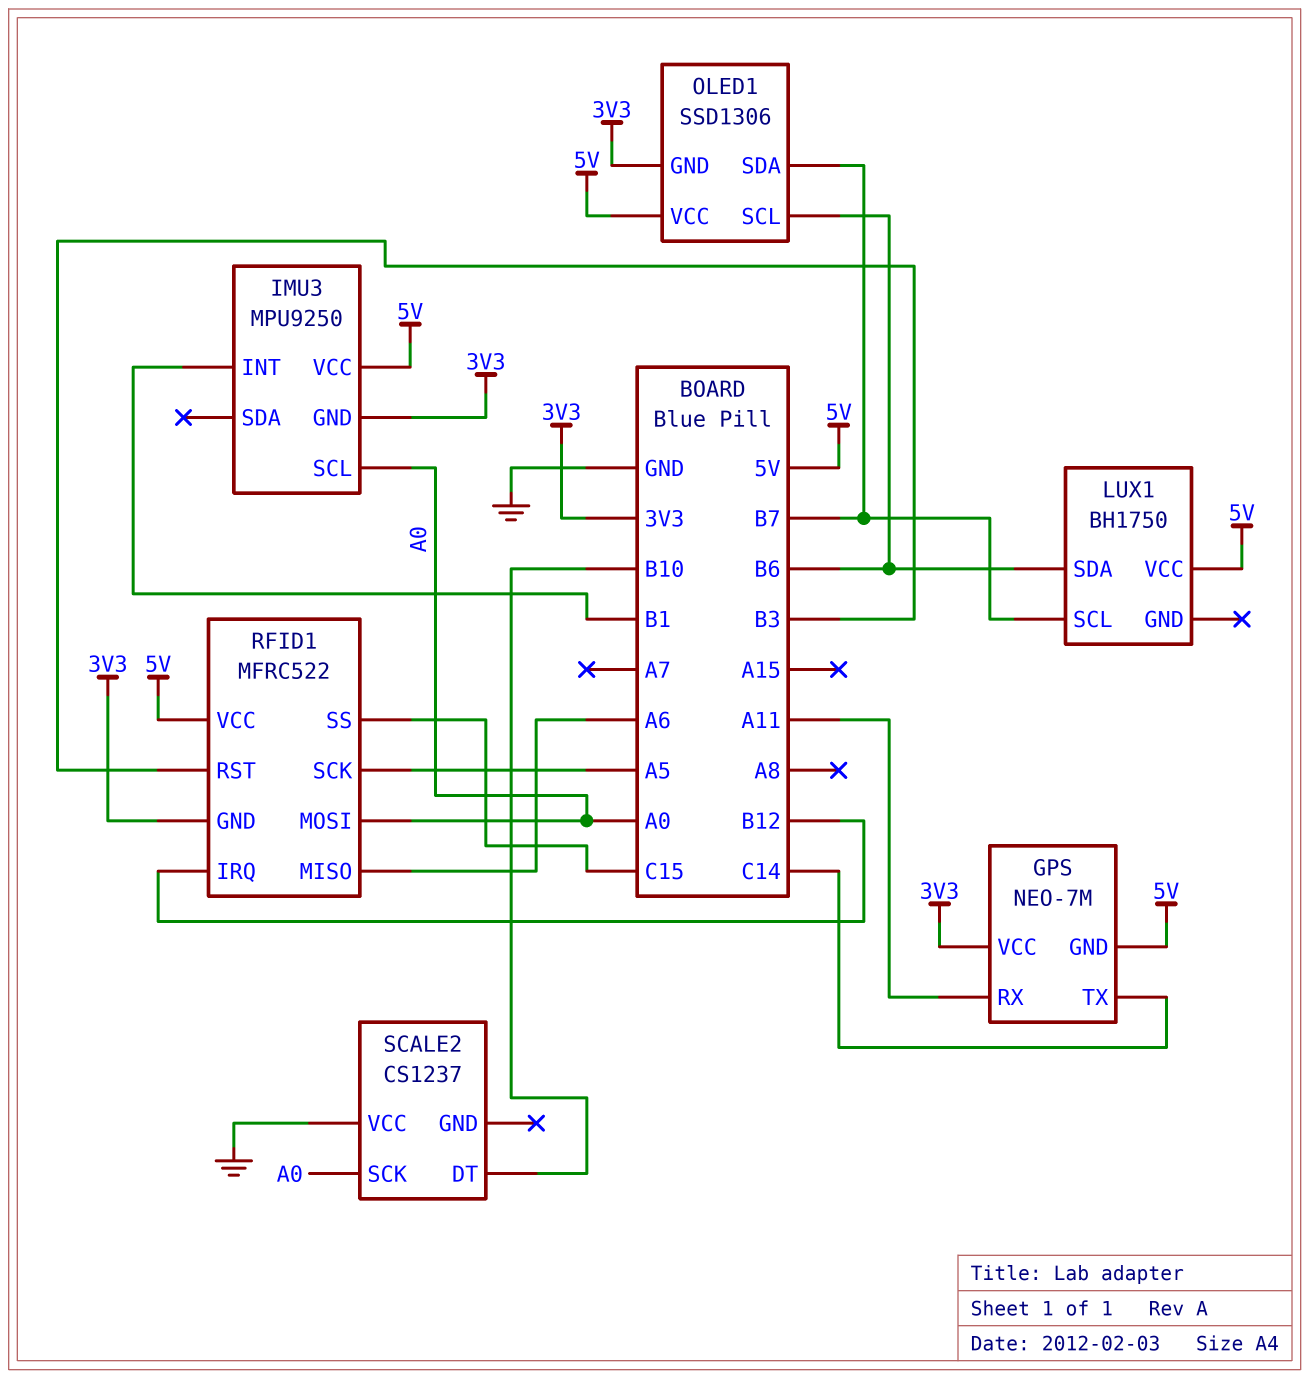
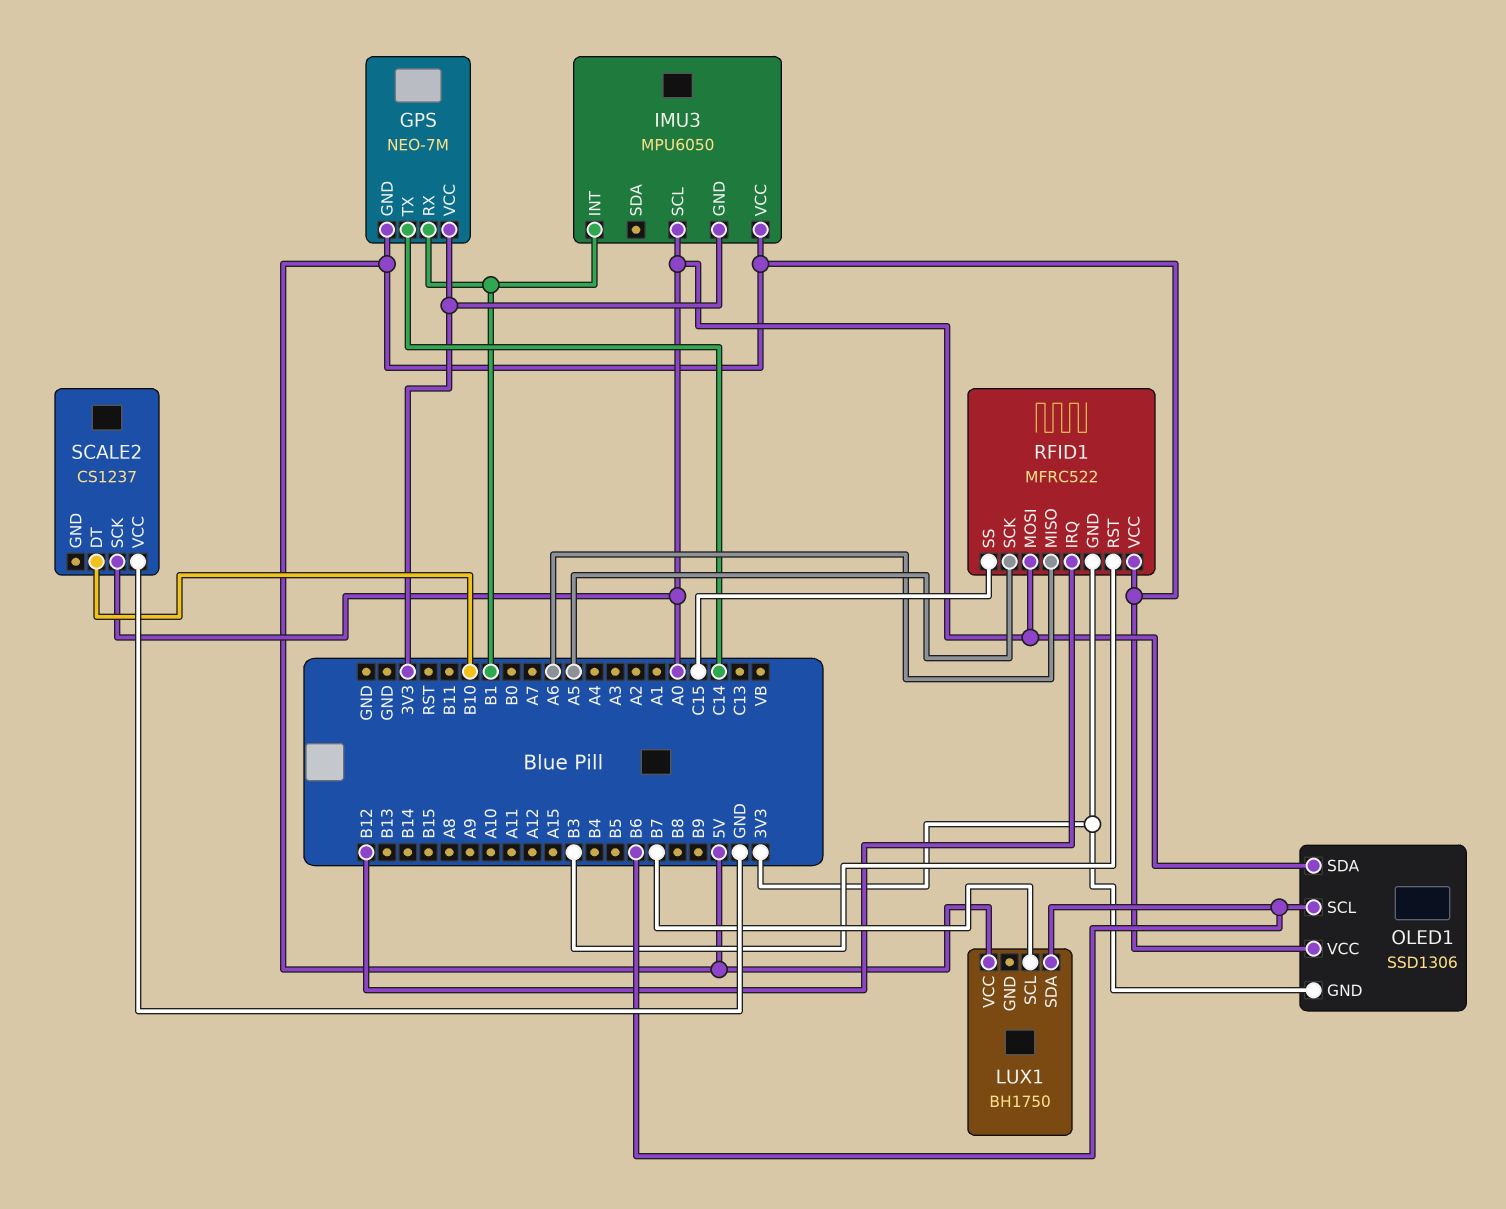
GPS pin RX: A11 -> B1
IMU3: MPU9250 -> MPU6050
OLED1 pin SDA: B7 -> A0

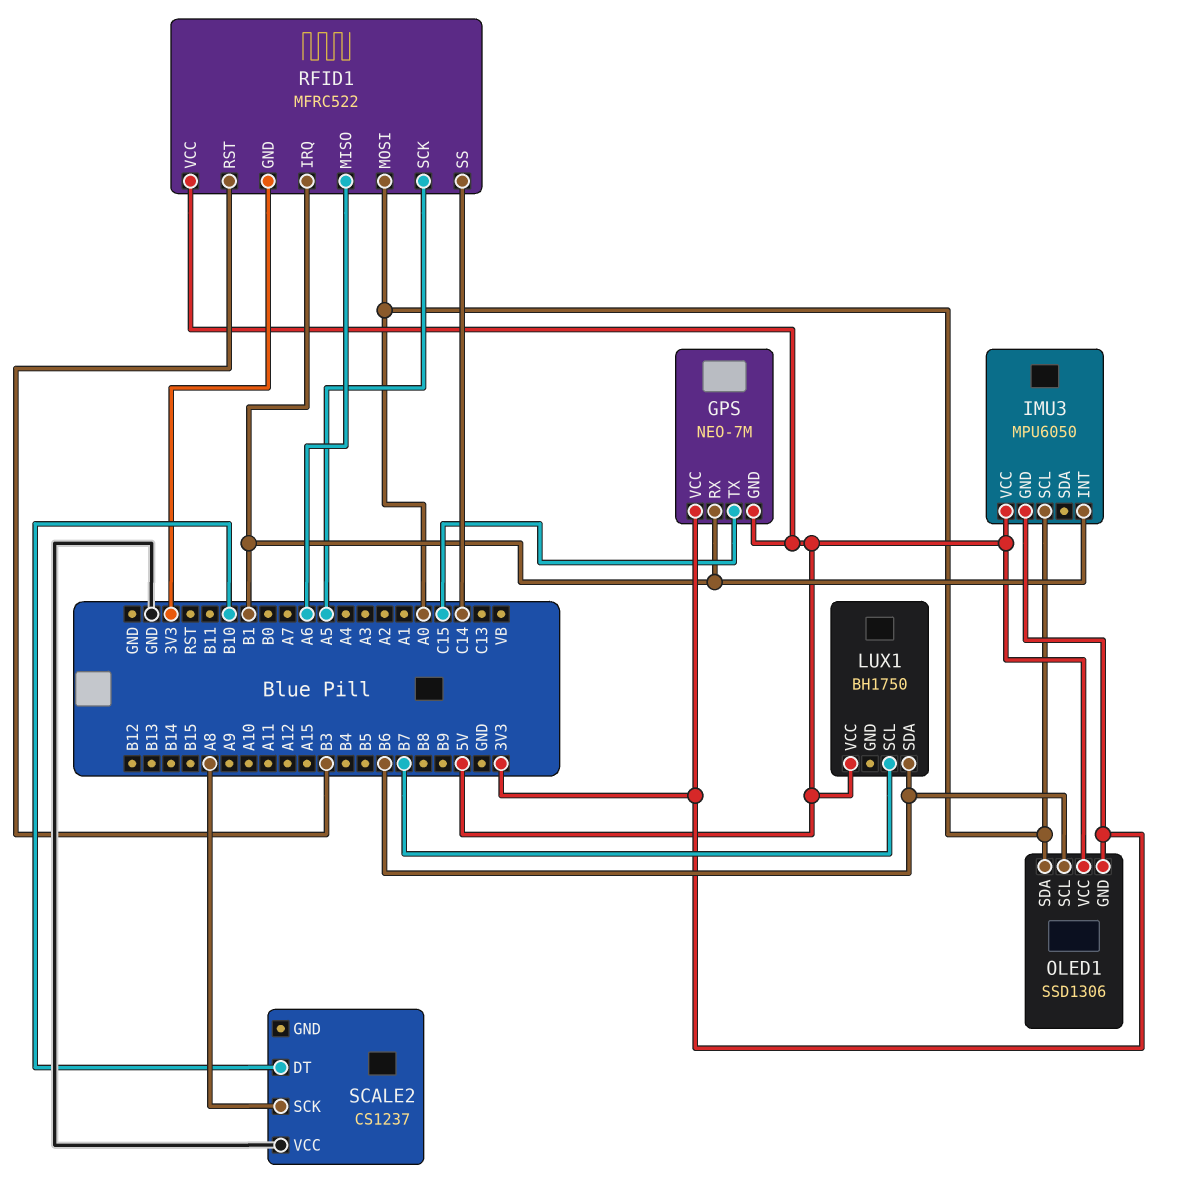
GPS pin TX: C14 -> C15
RFID1 pin IRQ: B12 -> B1
RFID1 pin SS: C15 -> C14
SCALE2 pin SCK: A0 -> A8

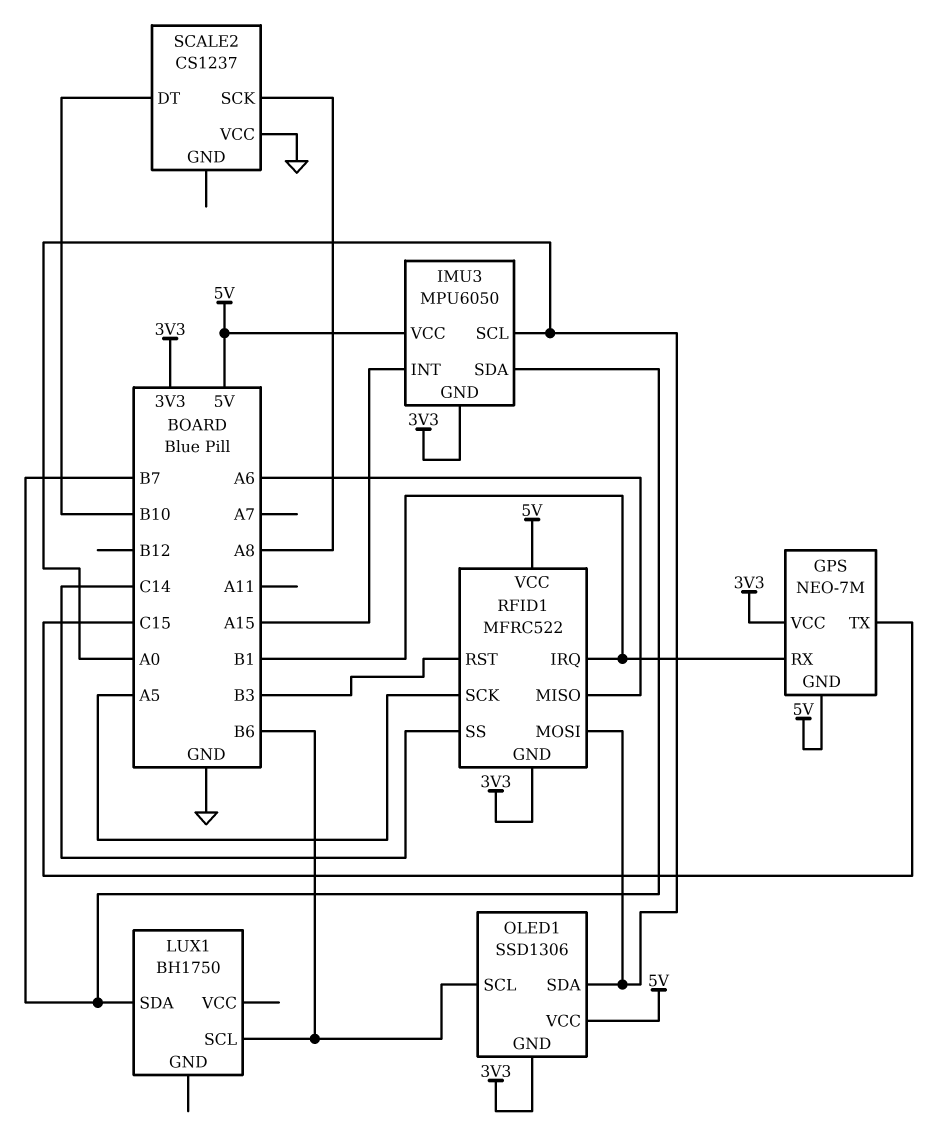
IMU3 pin INT: B1 -> A15
IMU3 pin SDA: none -> B7
LUX1 pin SCL: B7 -> B6
LUX1 pin SDA: B6 -> B7
LUX1 pin VCC: 5V -> none

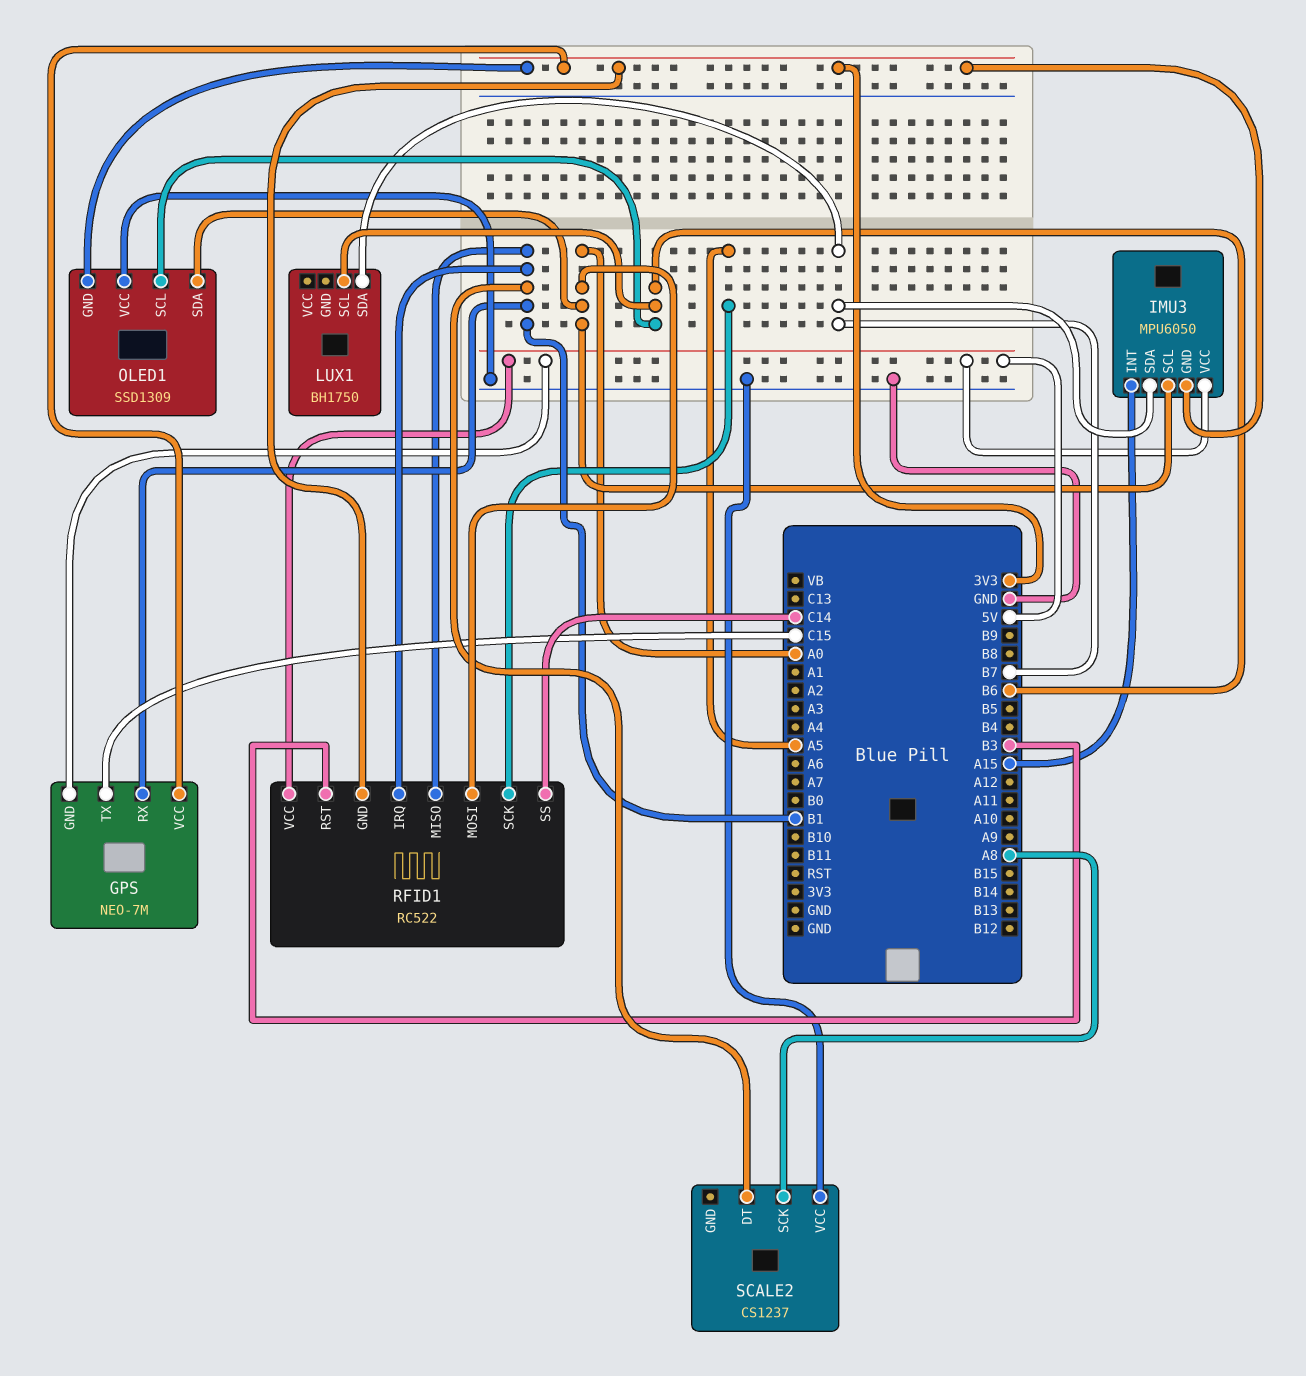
OLED1: SSD1306 -> SSD1309
OLED1 pin VCC: 5V -> GND
RFID1: MFRC522 -> RC522
RFID1 pin MISO: A6 -> B1
SCALE2 pin DT: B10 -> B1

